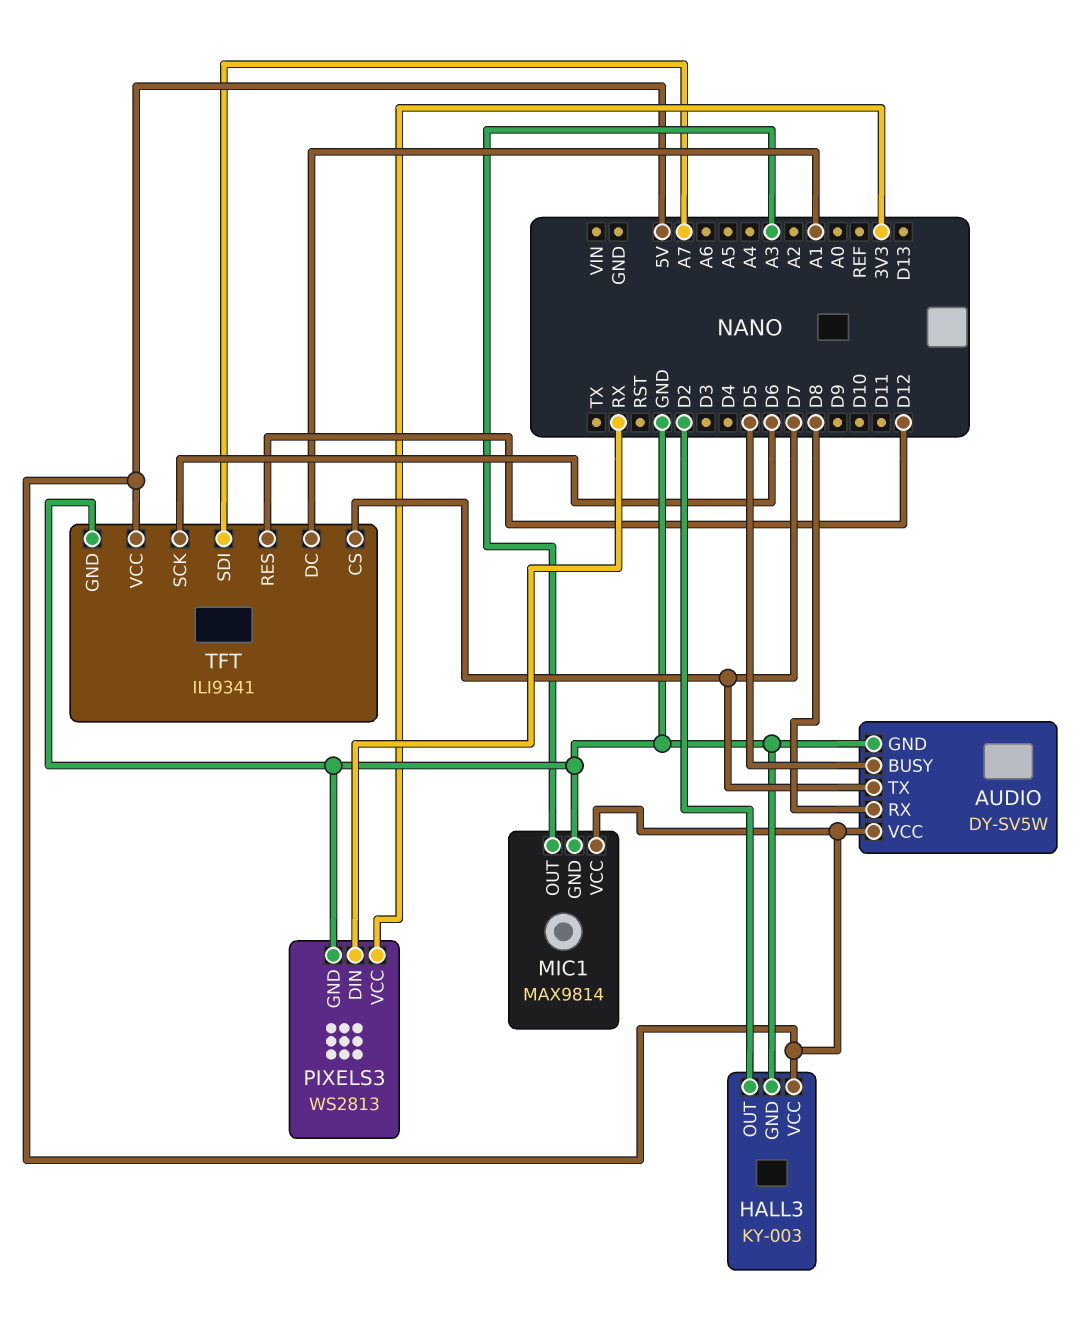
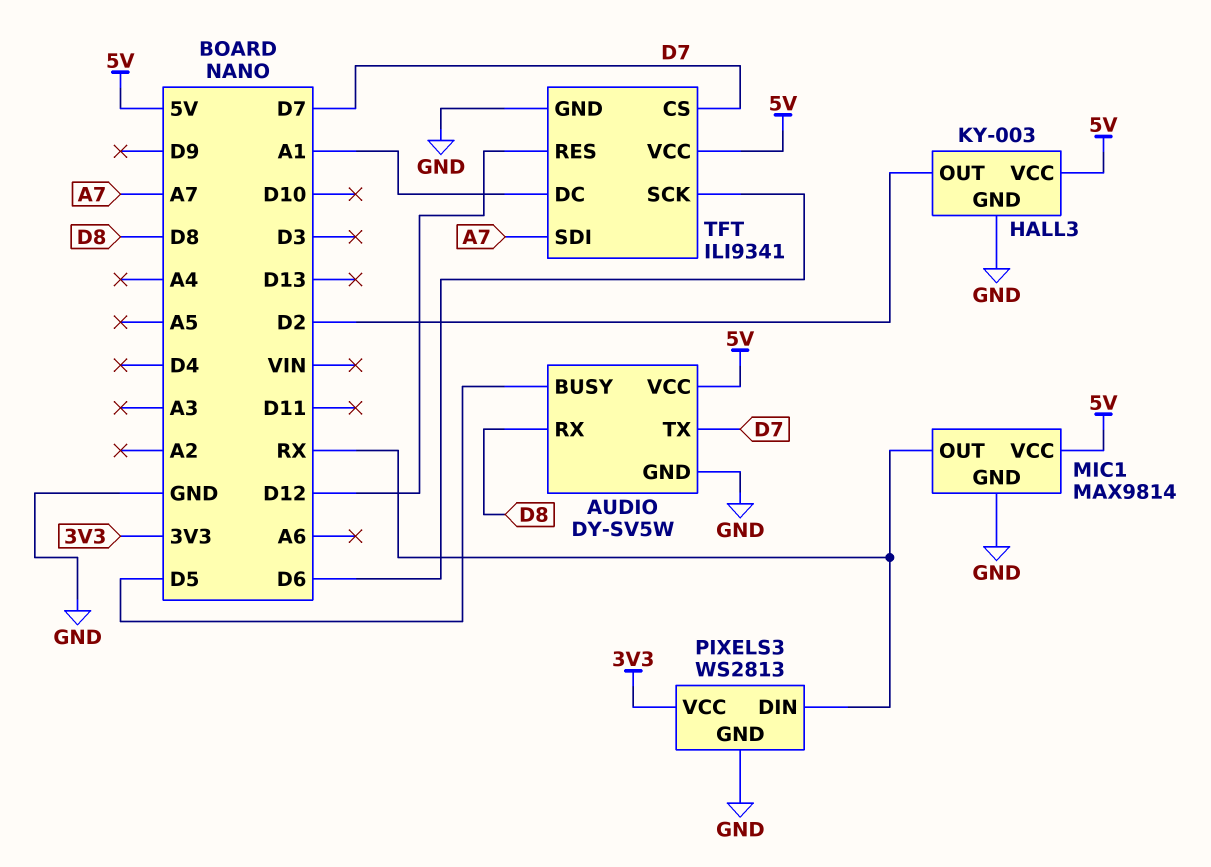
MIC1 pin OUT: A3 -> RX

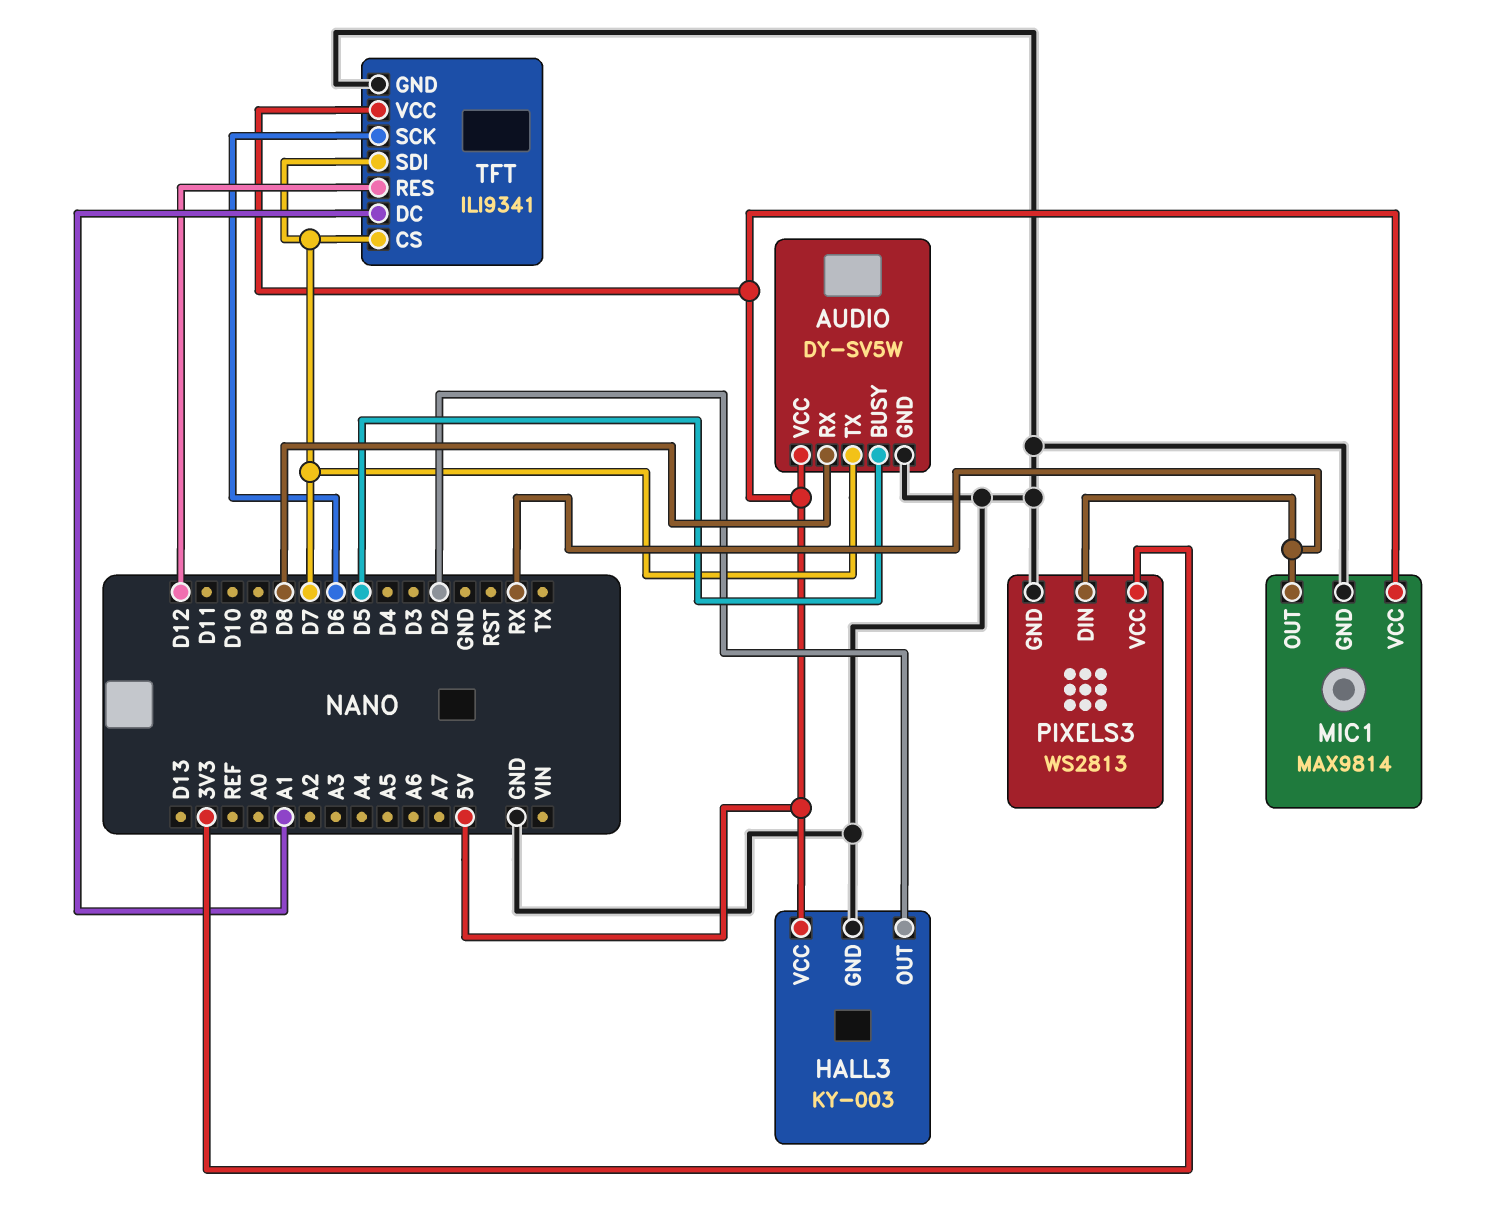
TFT pin SDI: A7 -> D7

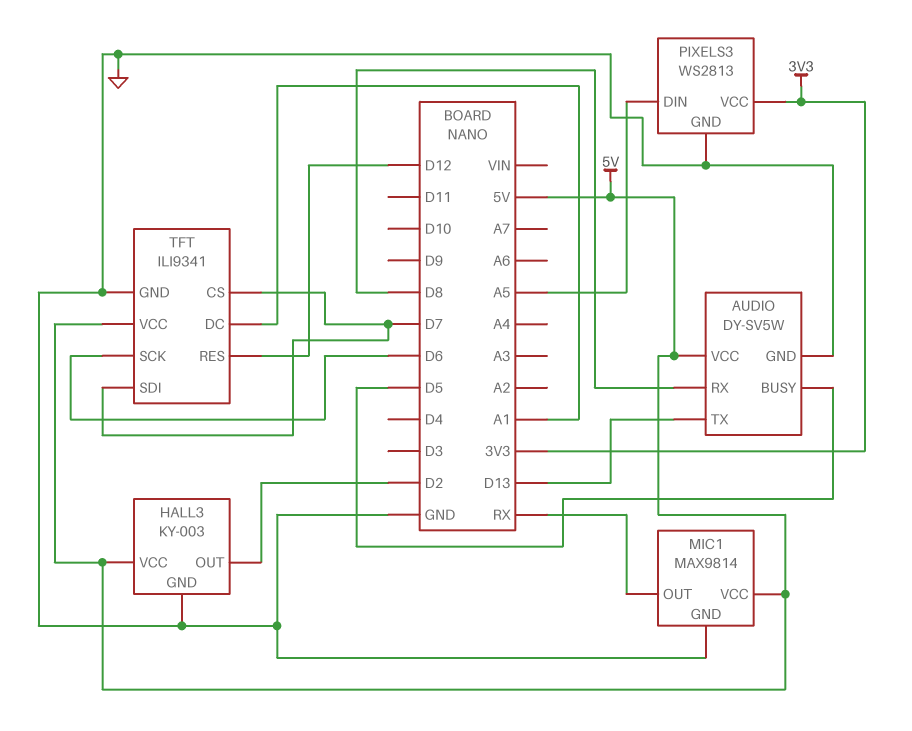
AUDIO pin TX: D7 -> D13
PIXELS3 pin DIN: RX -> A5

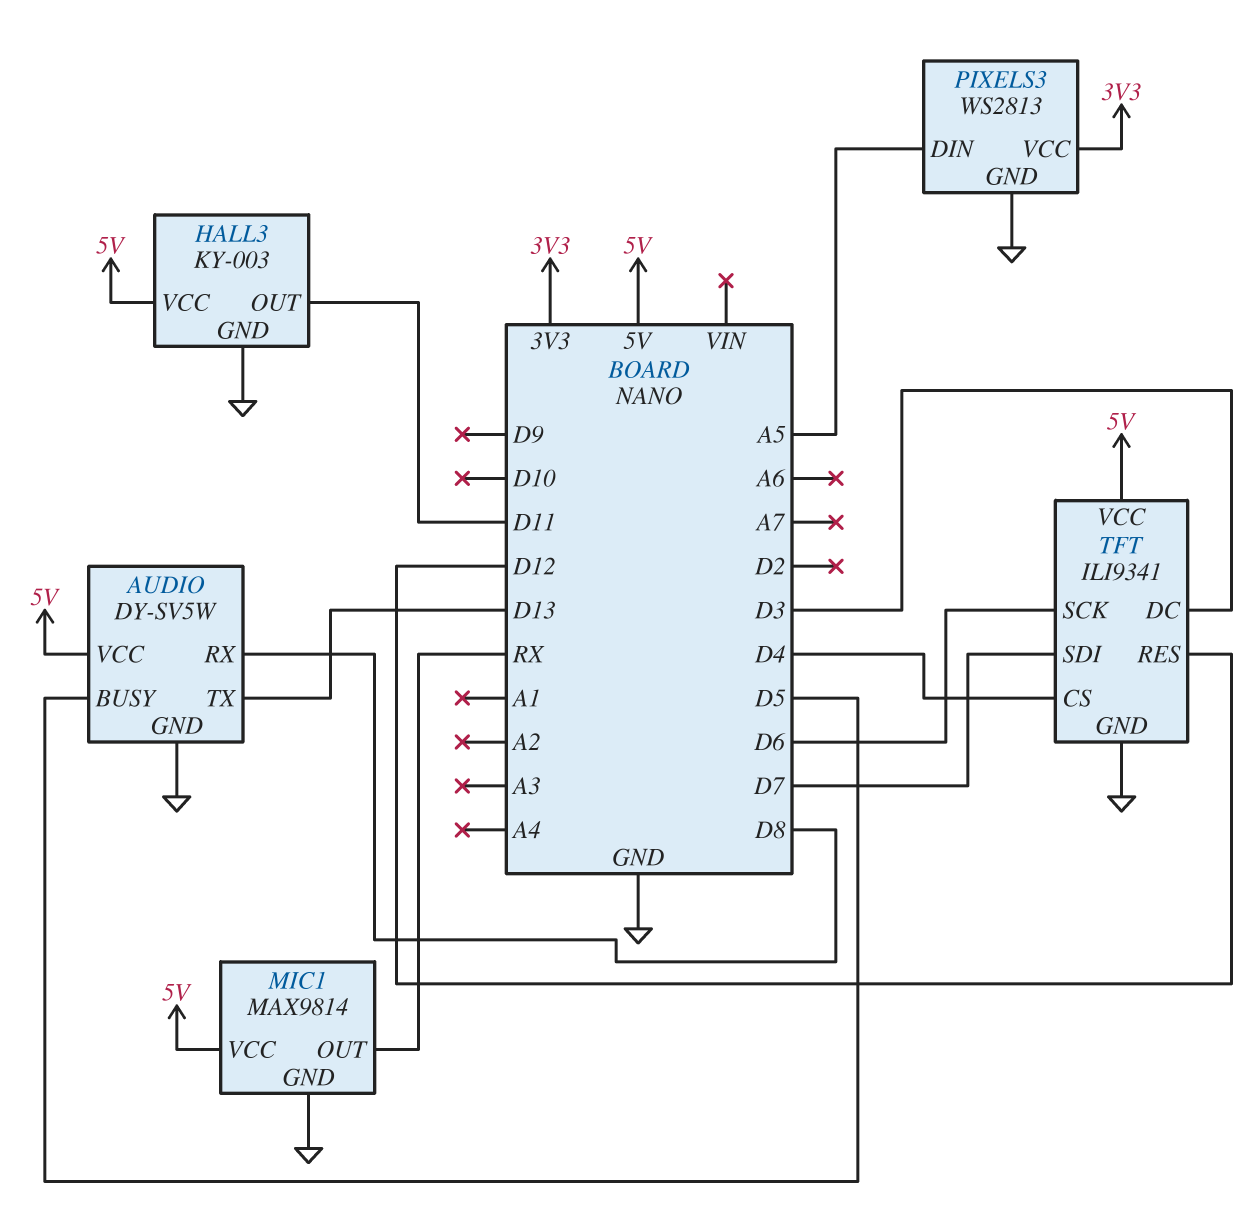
HALL3 pin OUT: D2 -> D11
TFT pin CS: D7 -> D4
TFT pin DC: A1 -> D3

